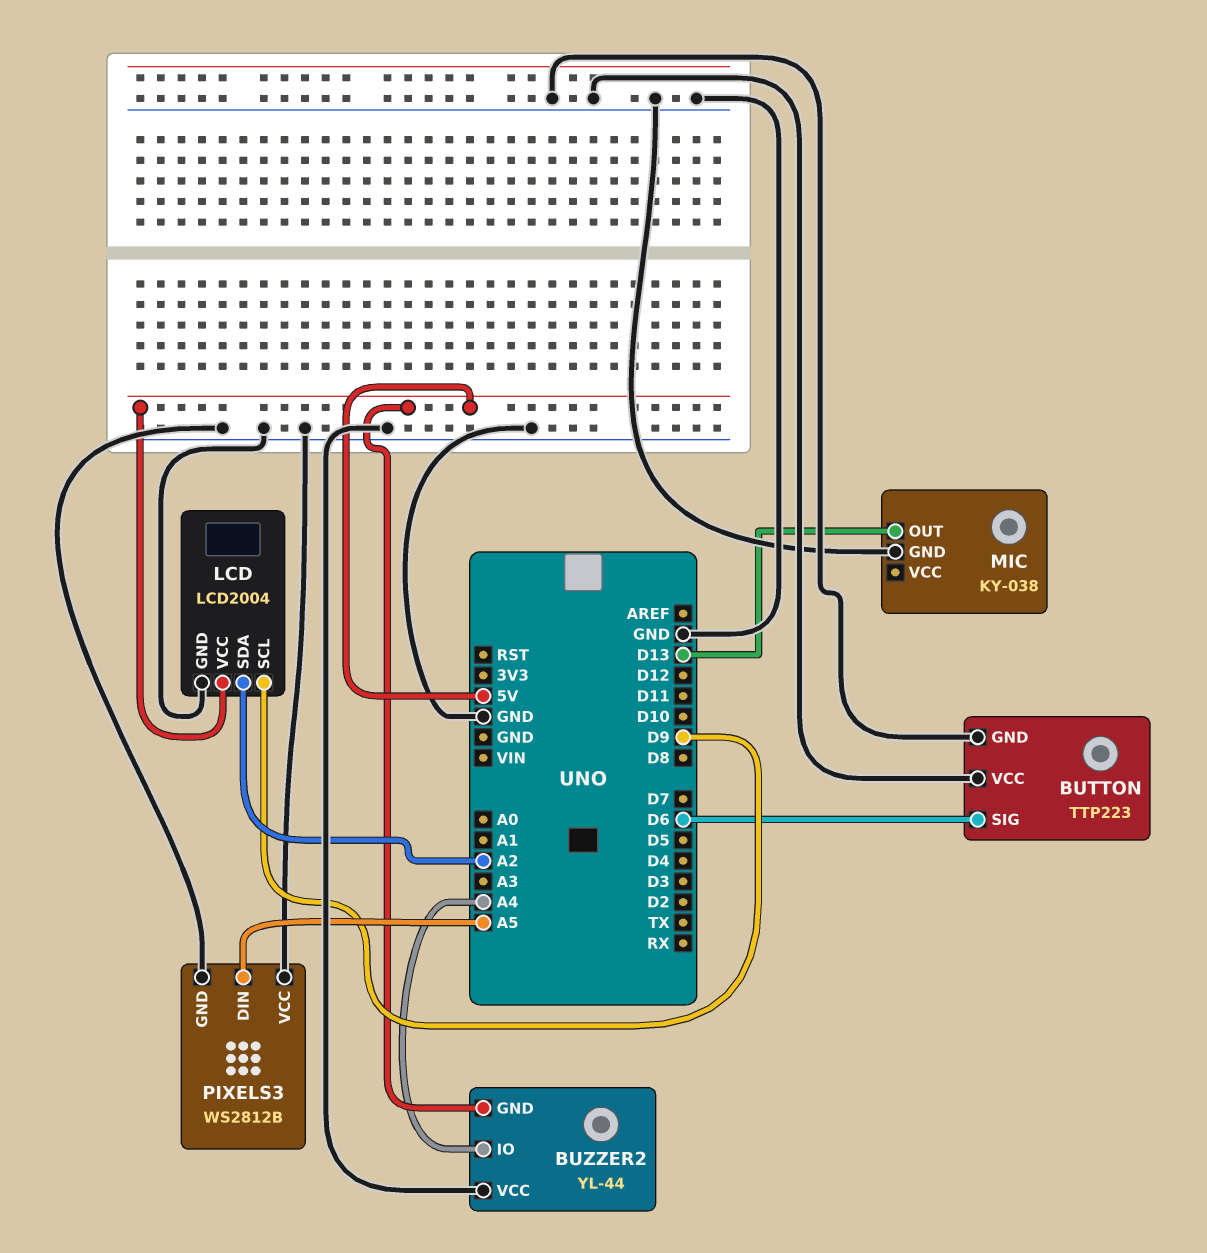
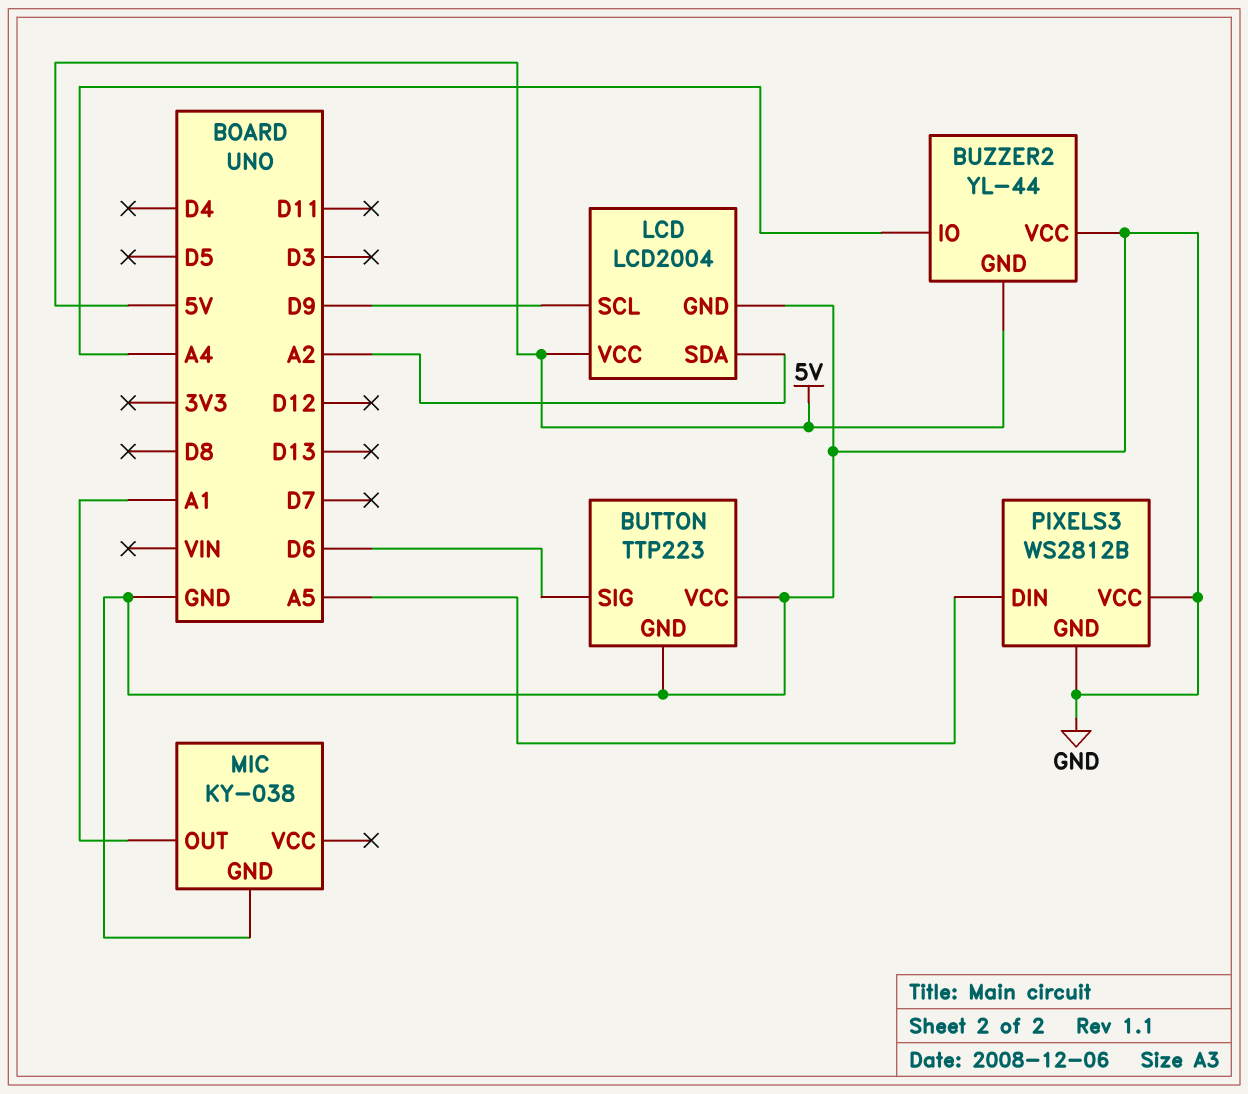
MIC pin OUT: D13 -> A1

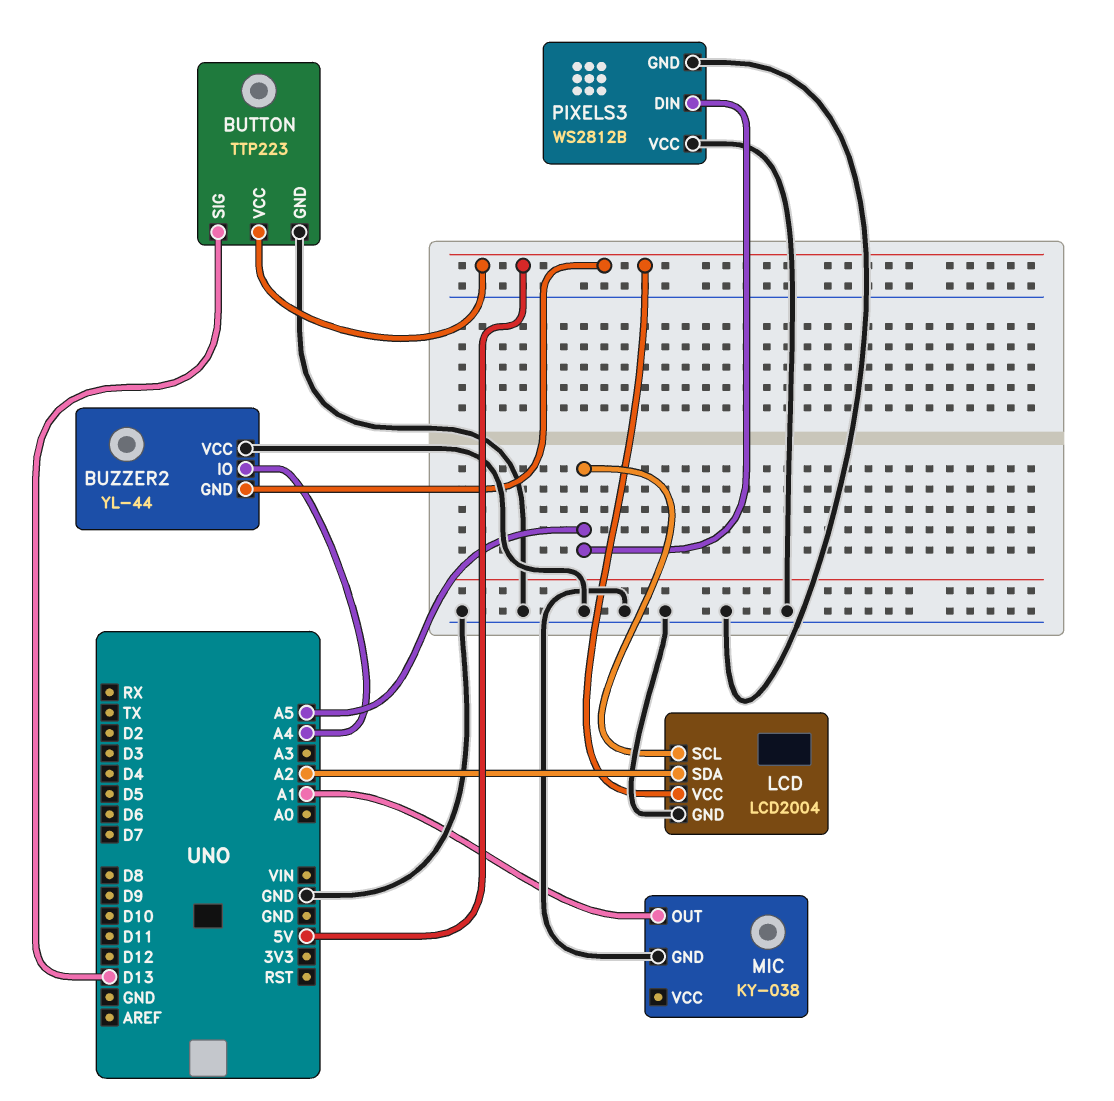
BUTTON pin SIG: D6 -> D13
BUTTON pin VCC: GND -> 5V
LCD pin SCL: D9 -> A5

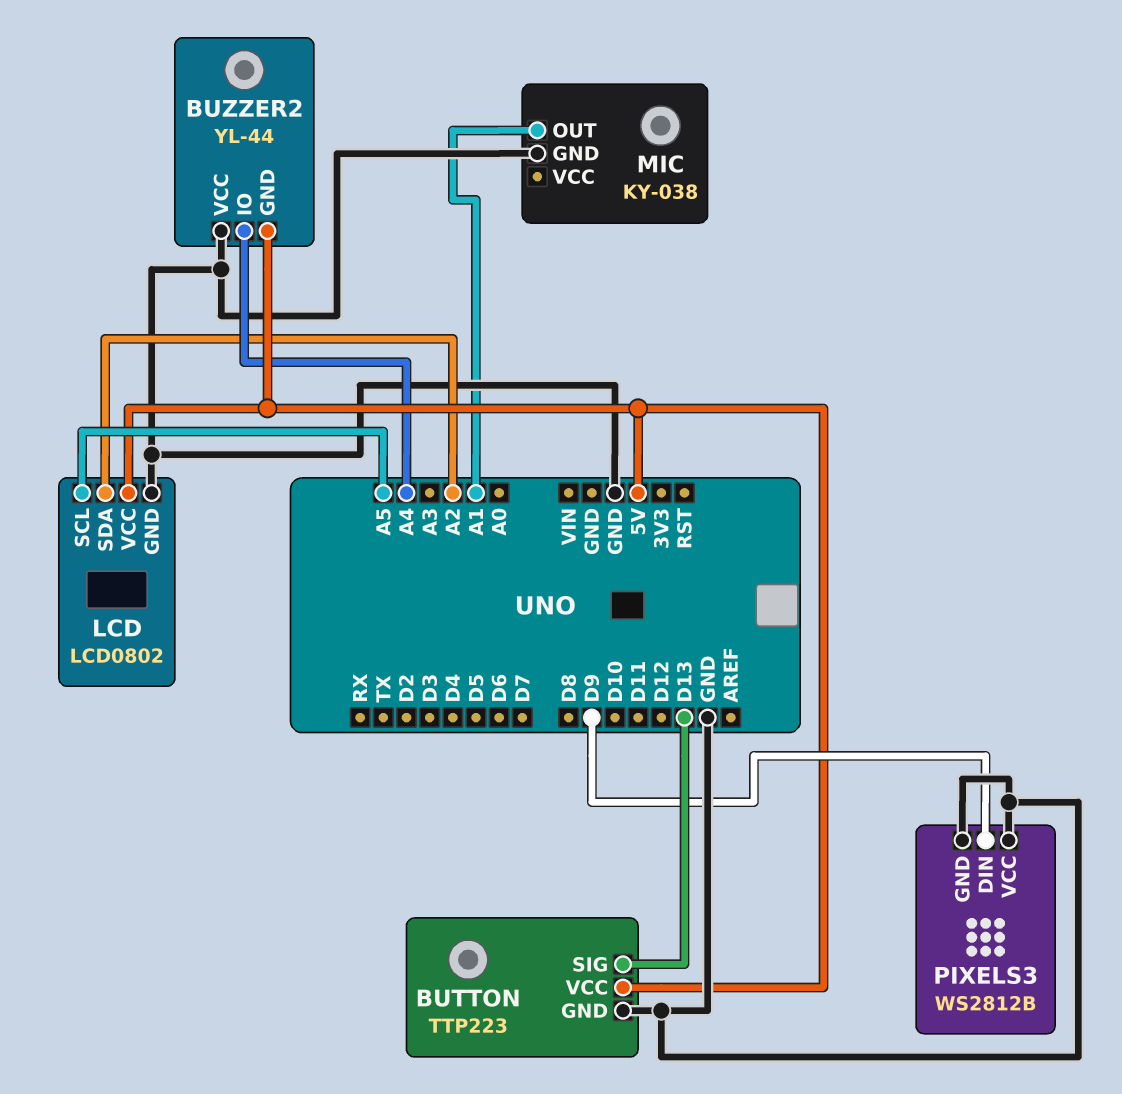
LCD: LCD2004 -> LCD0802
PIXELS3 pin DIN: A5 -> D9

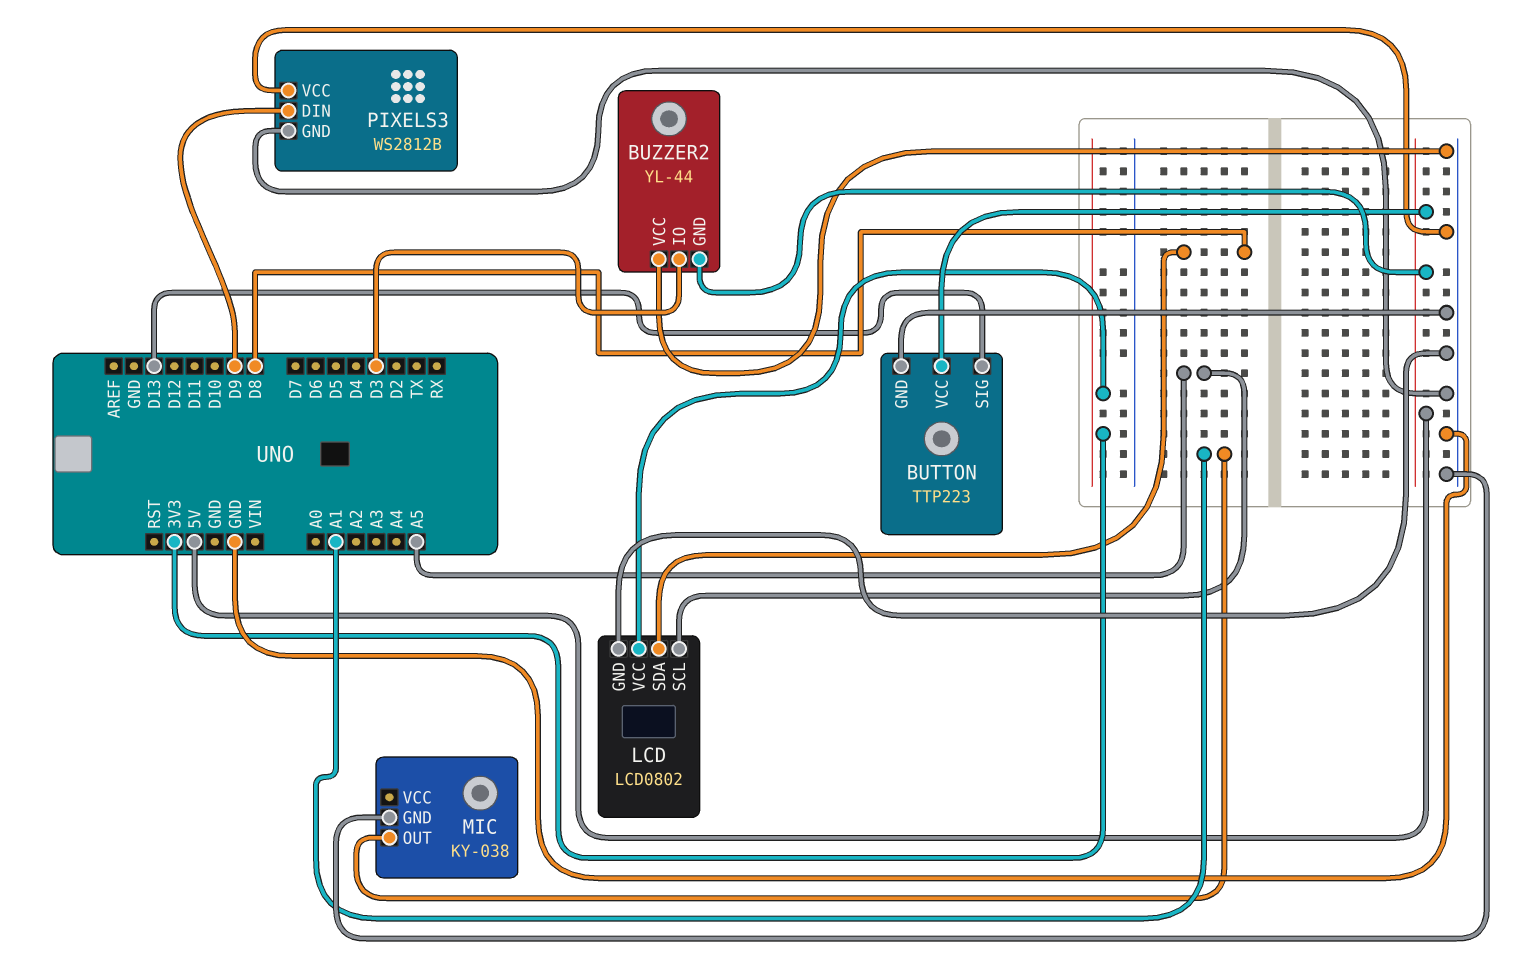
BUZZER2 pin IO: A4 -> D3
LCD pin SDA: A2 -> D8
LCD pin VCC: 5V -> 3V3

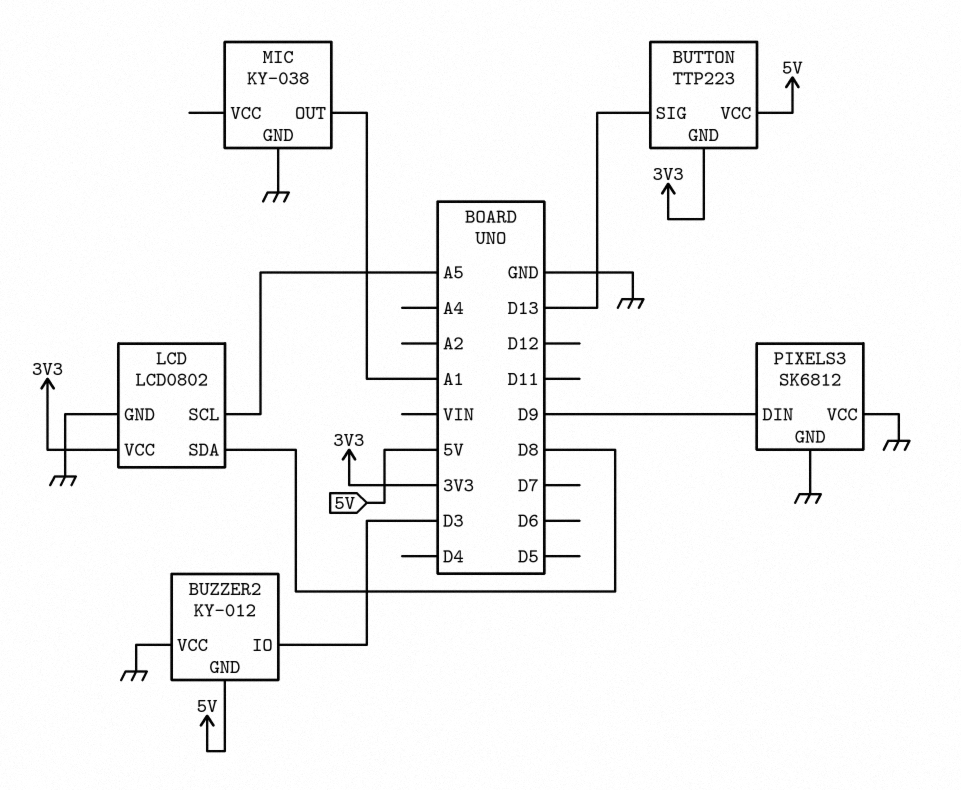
BUTTON pin GND: GND -> 3V3
BUZZER2: YL-44 -> KY-012
PIXELS3: WS2812B -> SK6812

